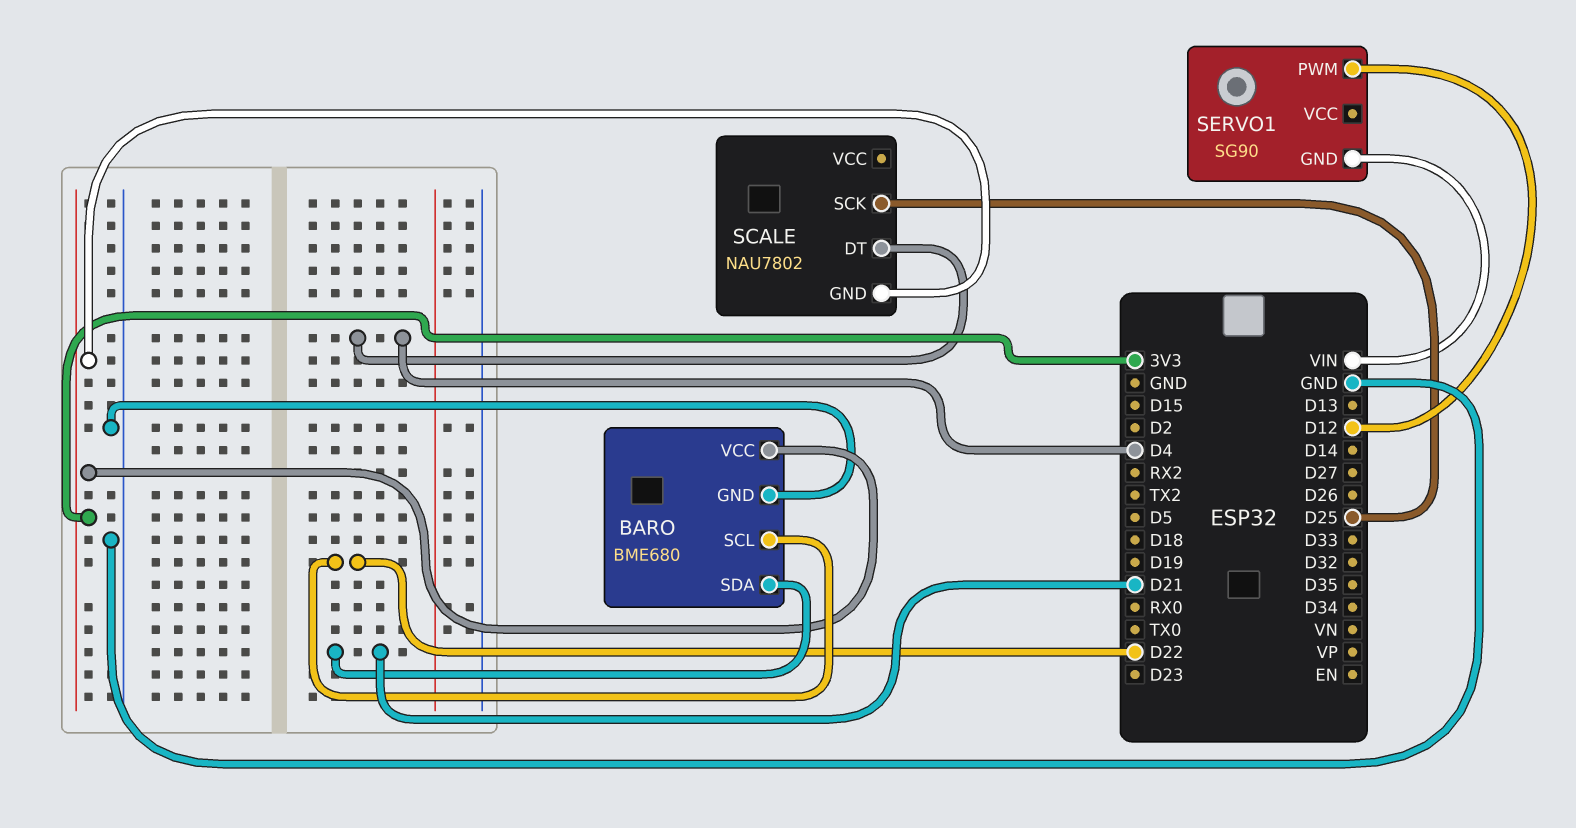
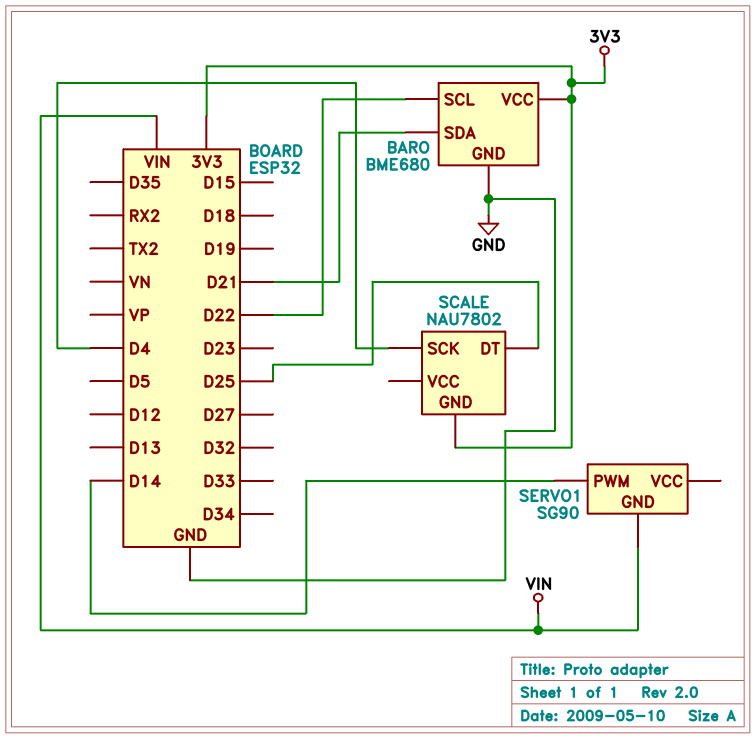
SCALE pin DT: D4 -> D25
SCALE pin SCK: D25 -> D4
SERVO1 pin PWM: D12 -> D14

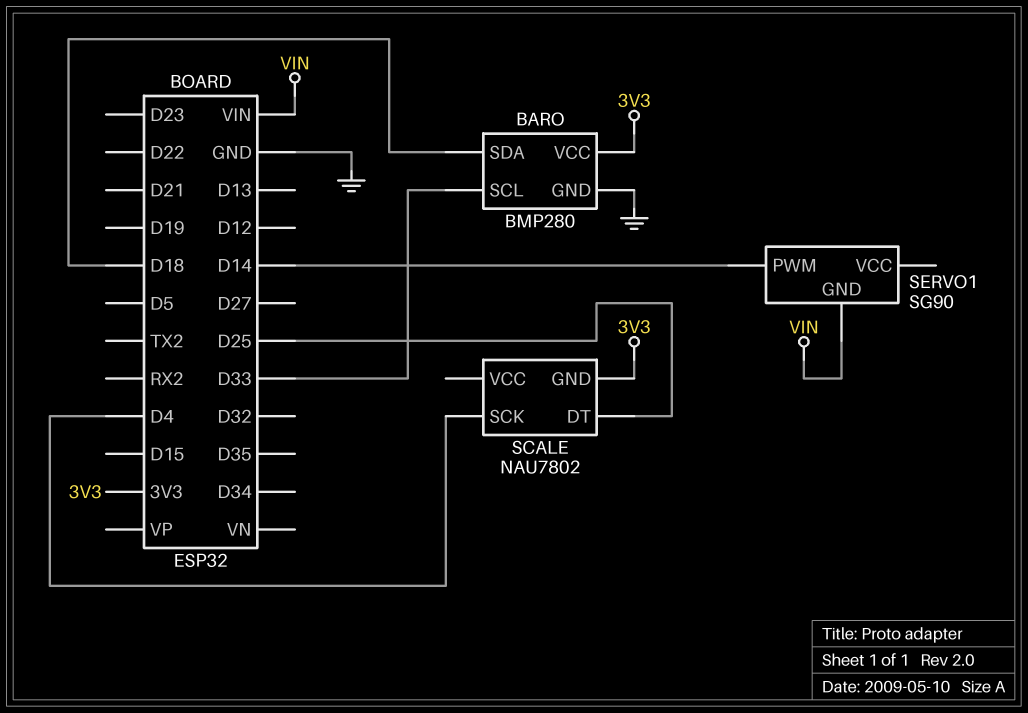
BARO: BME680 -> BMP280
BARO pin SCL: D22 -> D33
BARO pin SDA: D21 -> D18

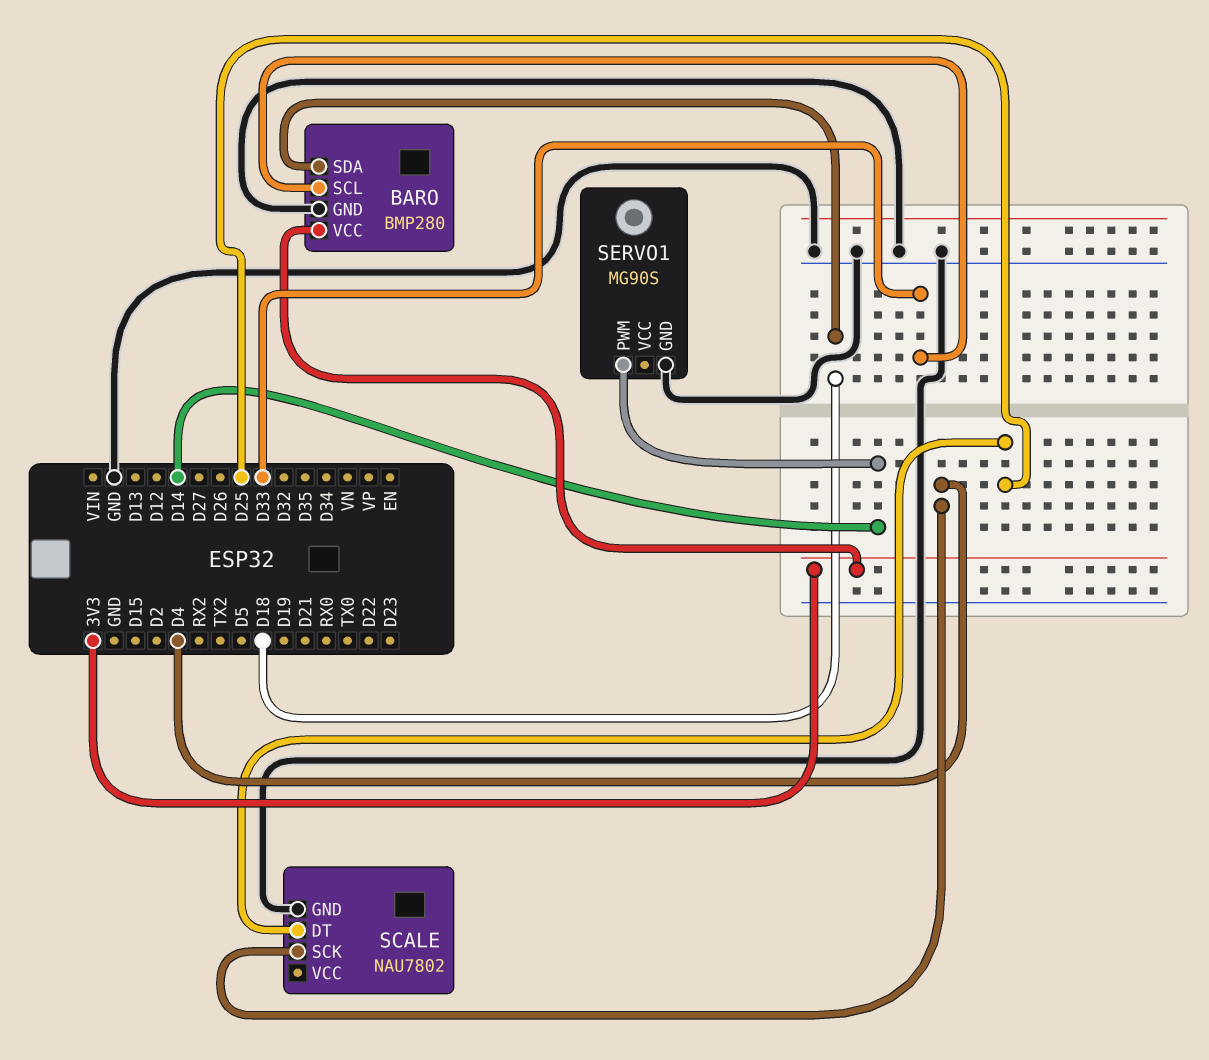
SCALE pin GND: 3V3 -> GND
SERVO1: SG90 -> MG90S
SERVO1 pin GND: VIN -> GND

